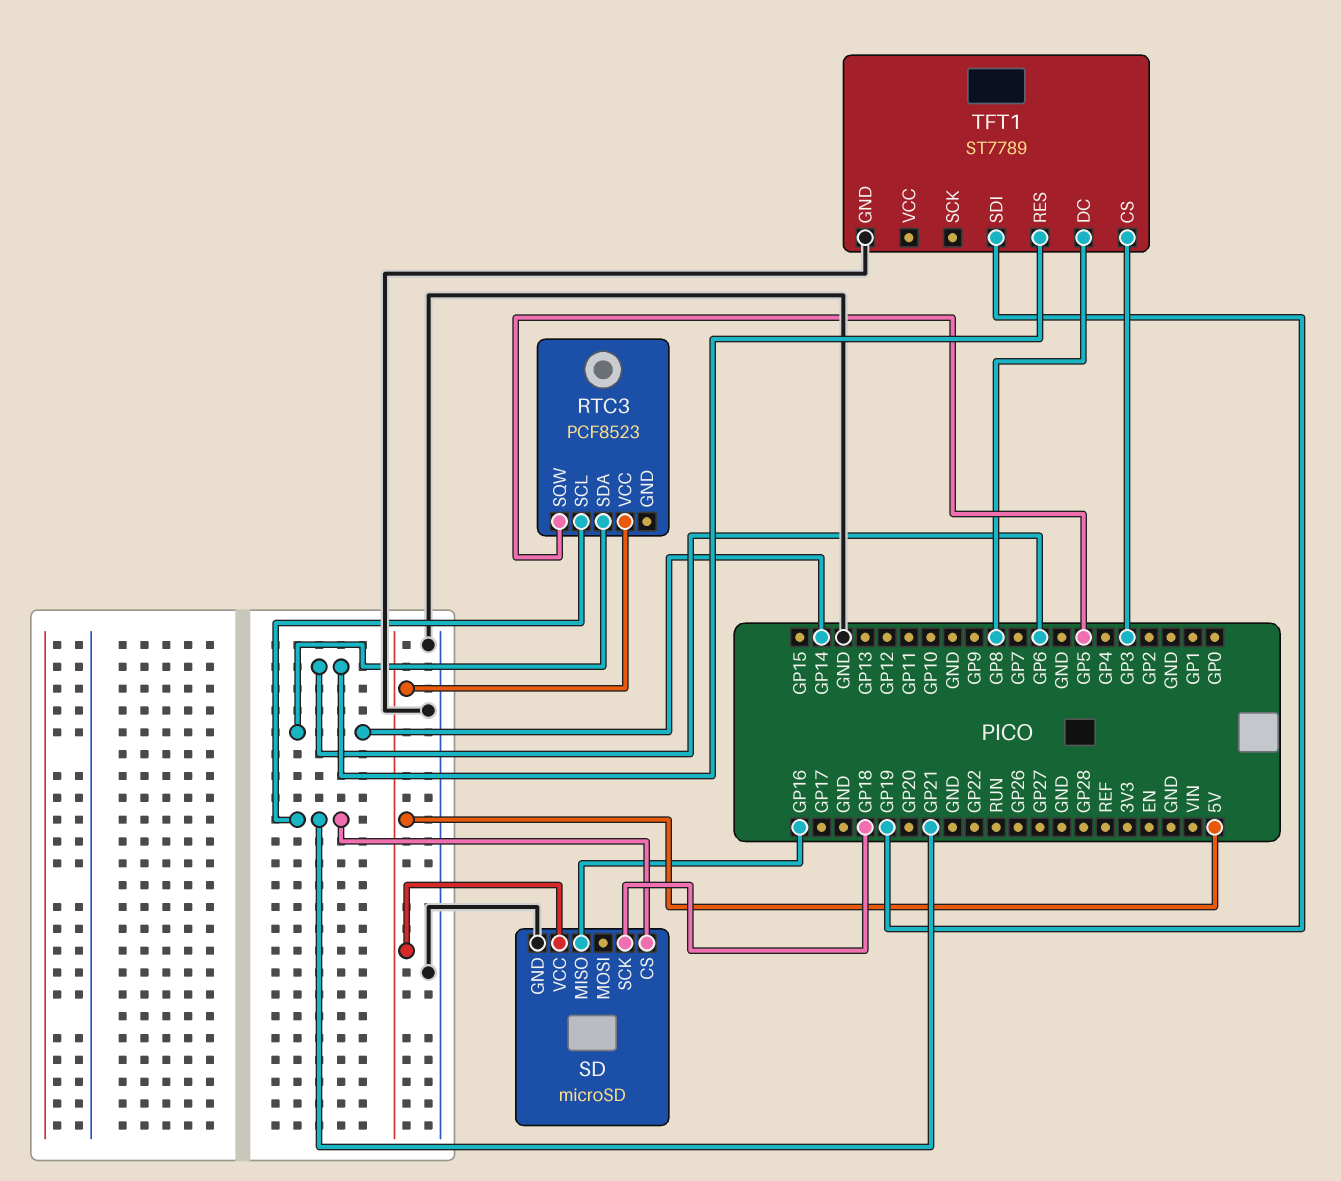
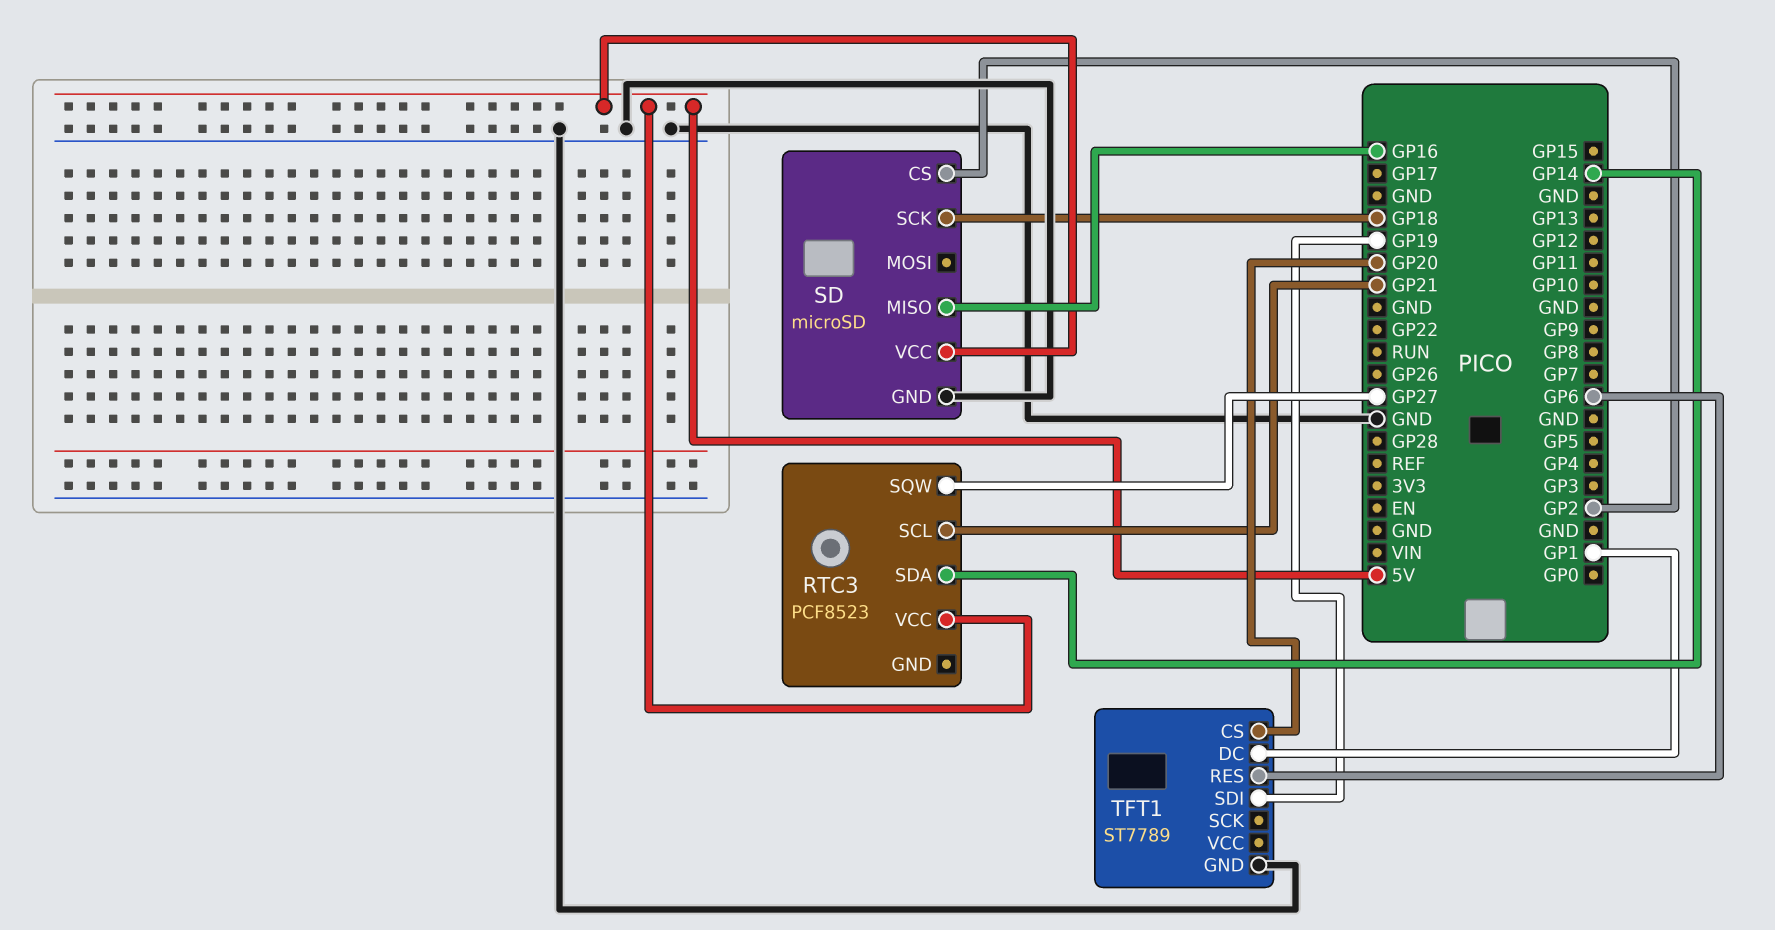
RTC3 pin SQW: GP5 -> GP27
SD pin CS: GP21 -> GP2
TFT1 pin CS: GP3 -> GP20
TFT1 pin DC: GP8 -> GP1

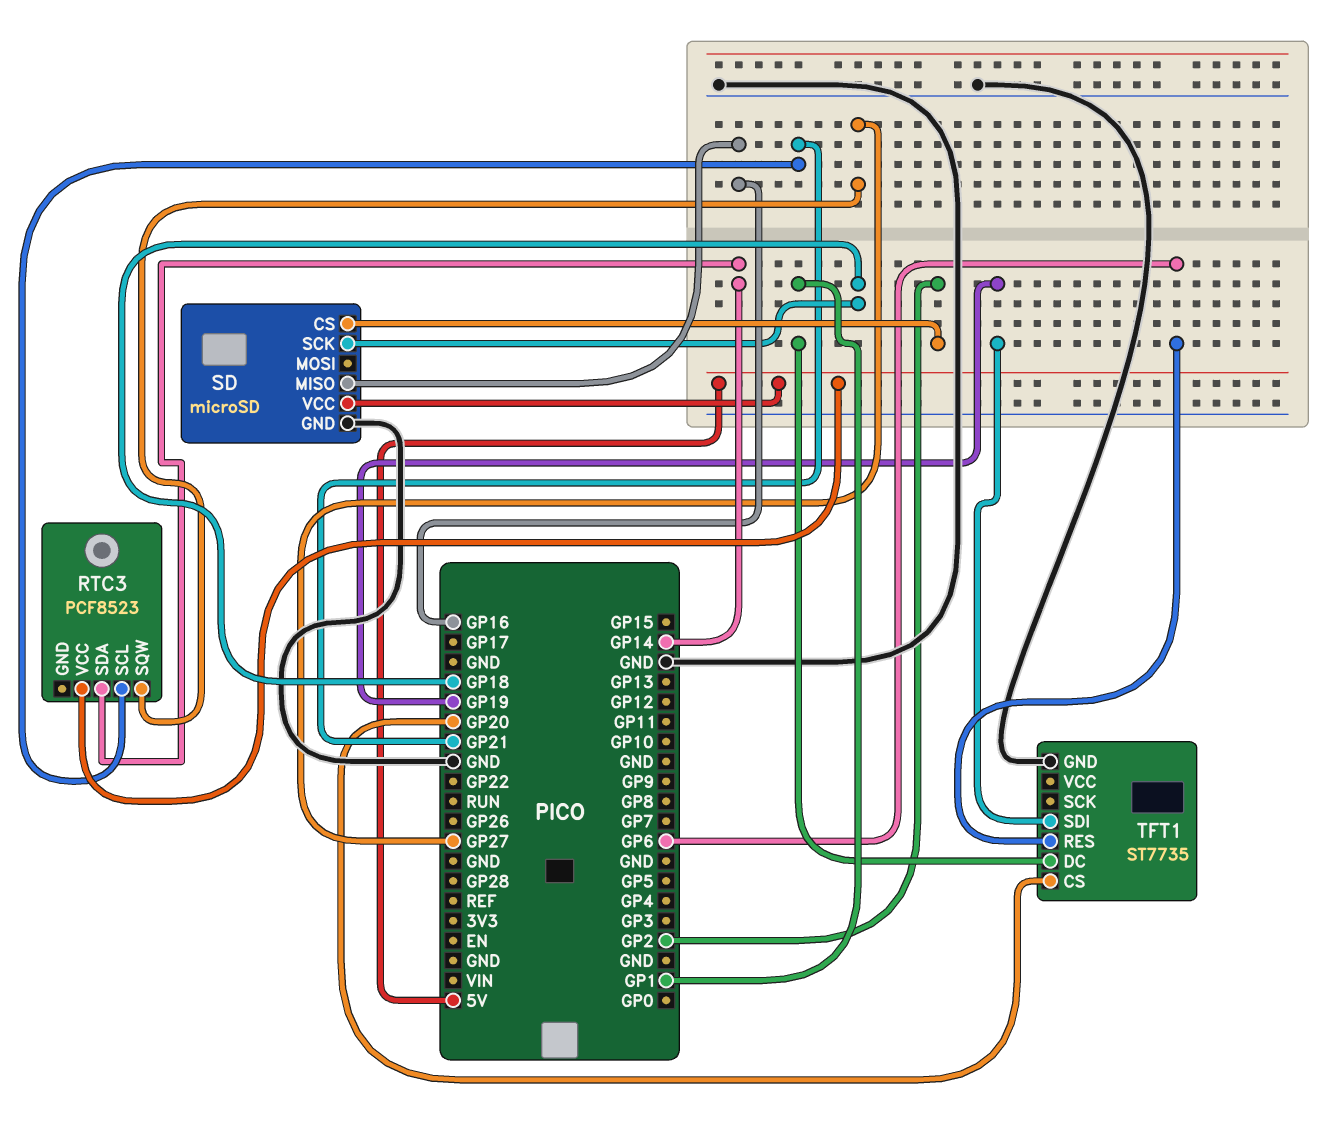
TFT1: ST7789 -> ST7735

